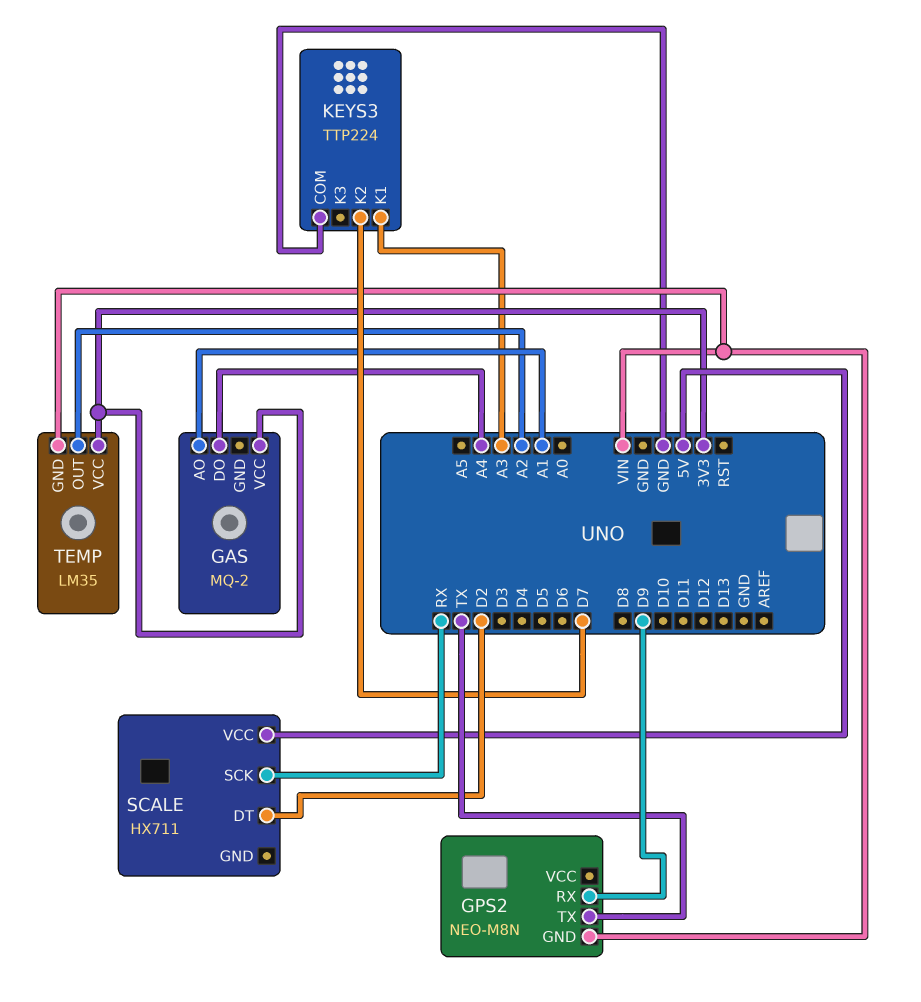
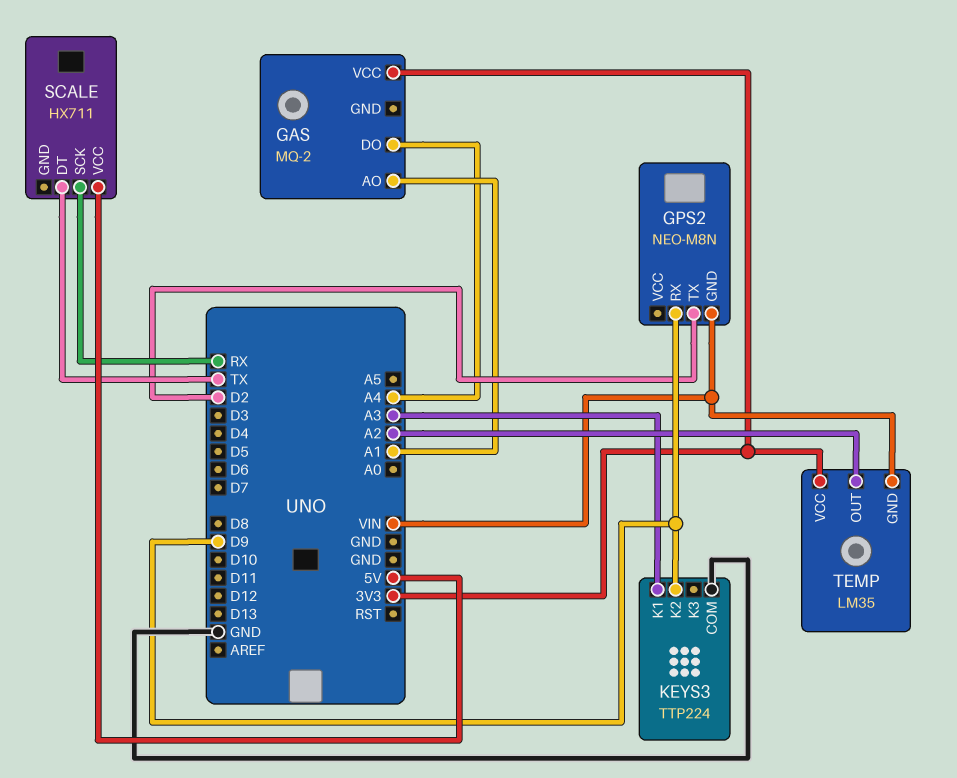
GPS2 pin TX: TX -> D2
KEYS3 pin K2: D7 -> D9
SCALE pin DT: D2 -> TX

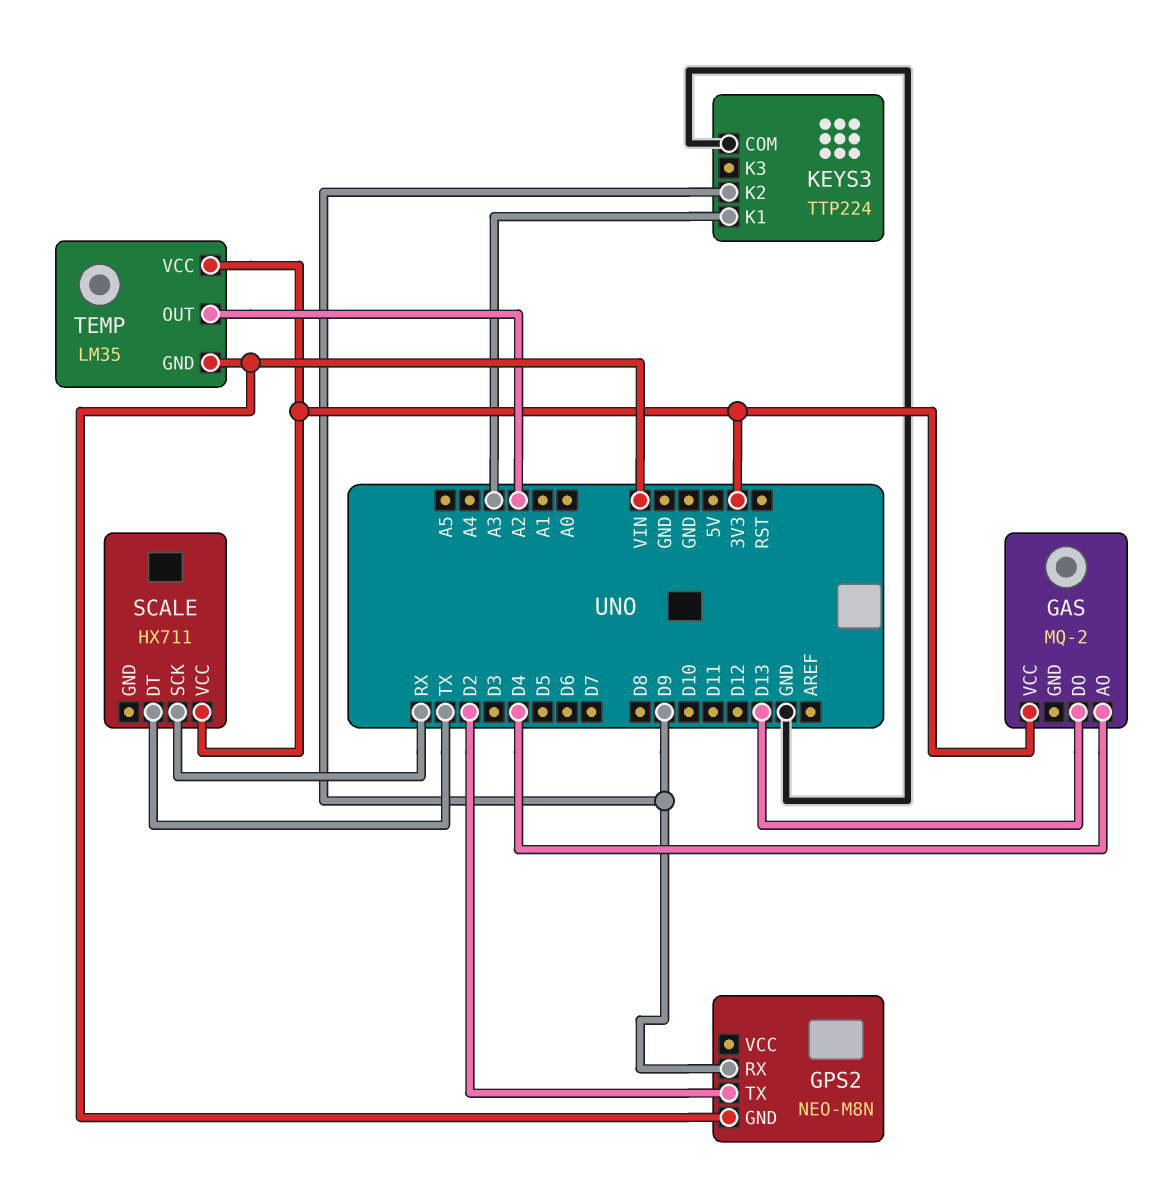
GAS pin AO: A1 -> D4
GAS pin DO: A4 -> D13
SCALE pin VCC: 5V -> 3V3

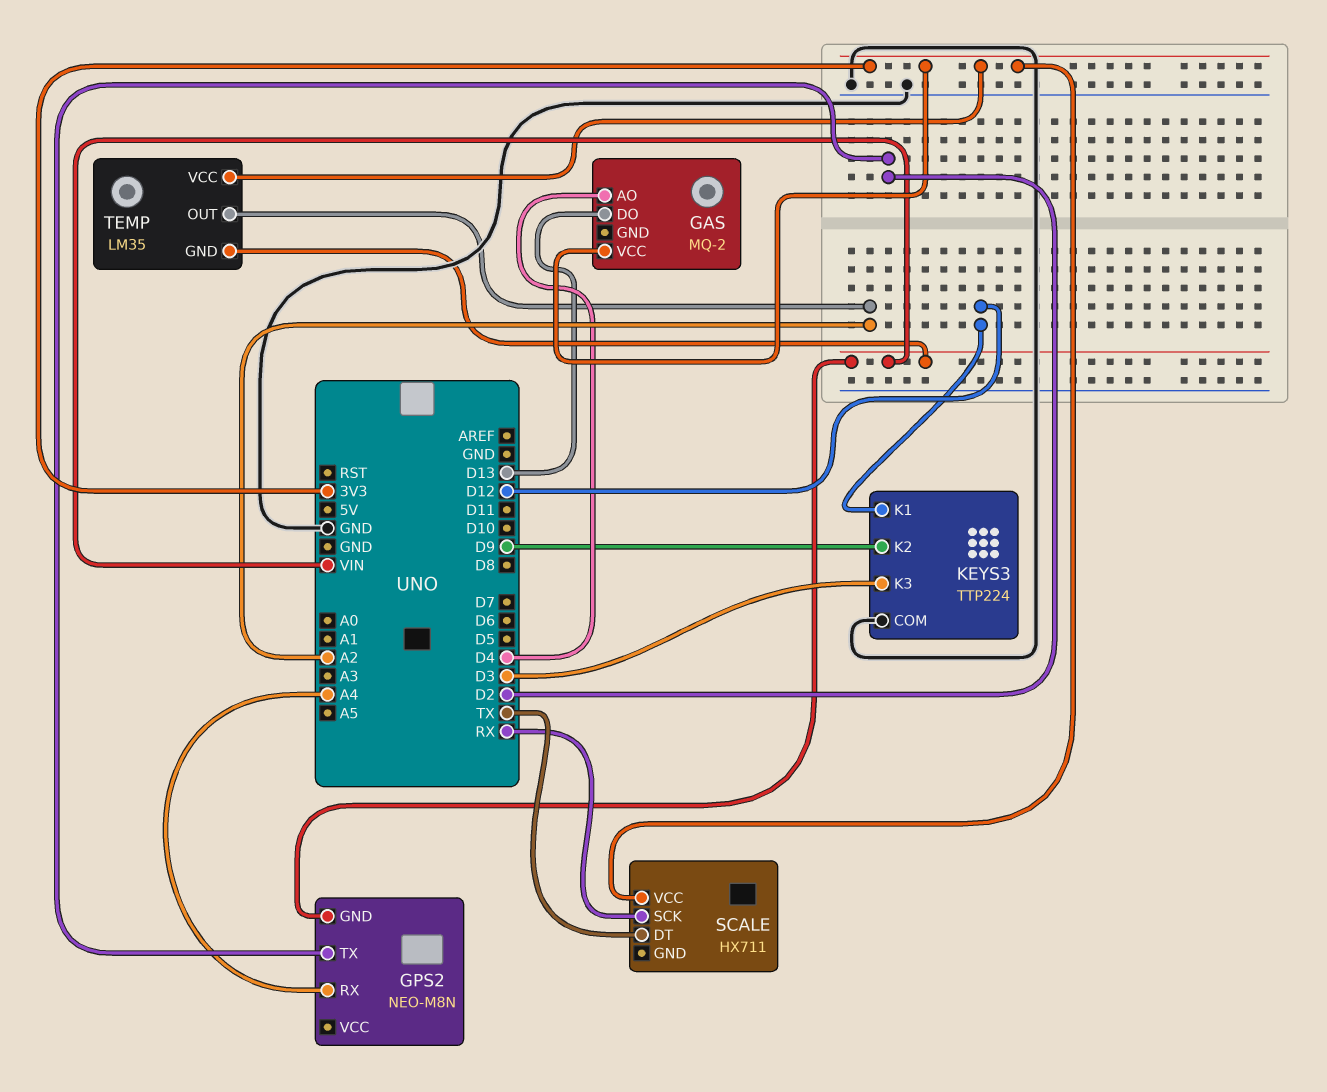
GPS2 pin RX: D9 -> A4
KEYS3 pin K1: A3 -> D12
KEYS3 pin K3: none -> D3

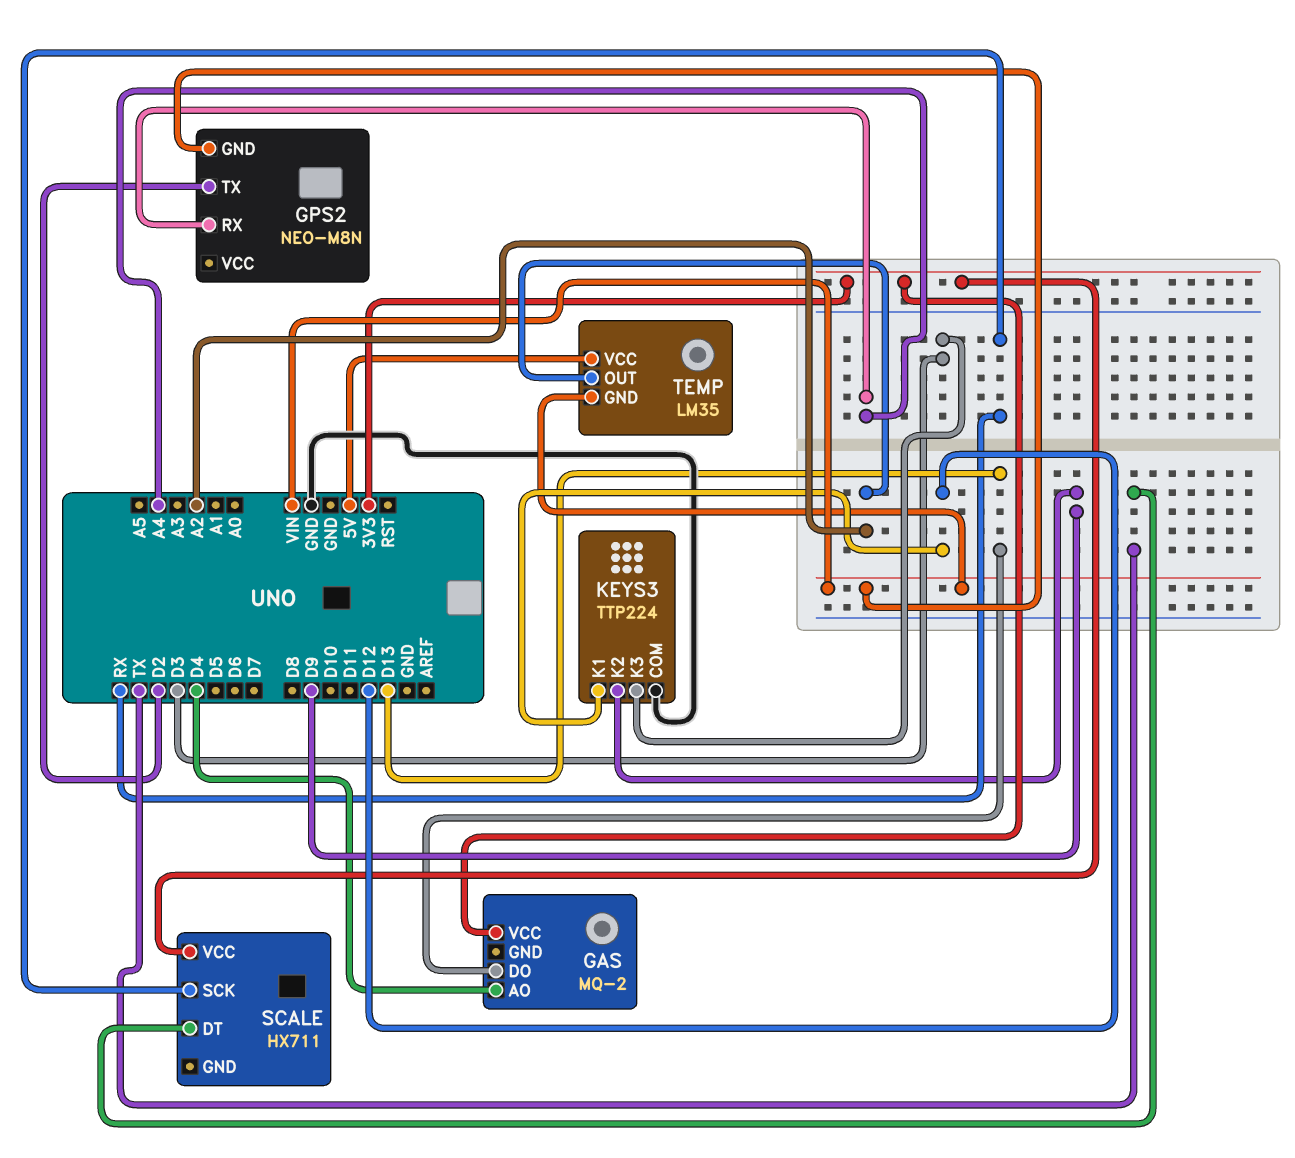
TEMP pin VCC: 3V3 -> 5V

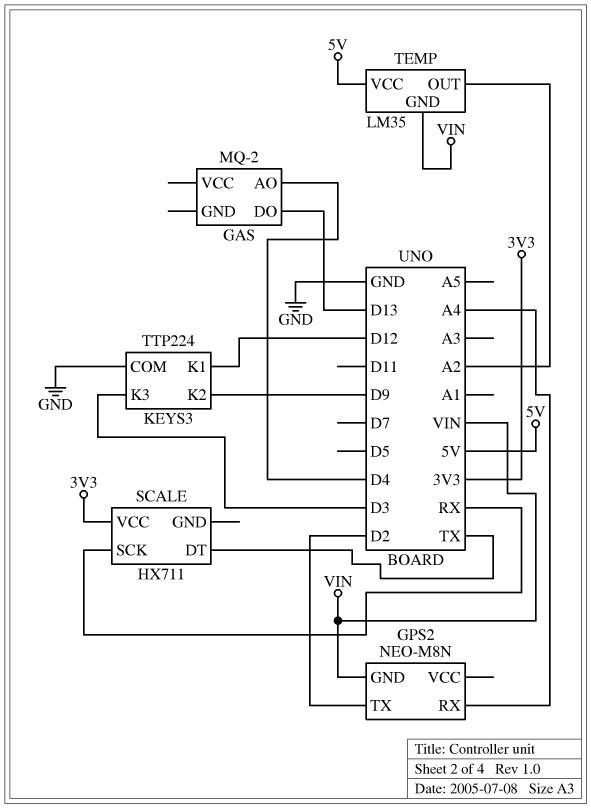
GAS pin VCC: 3V3 -> none

